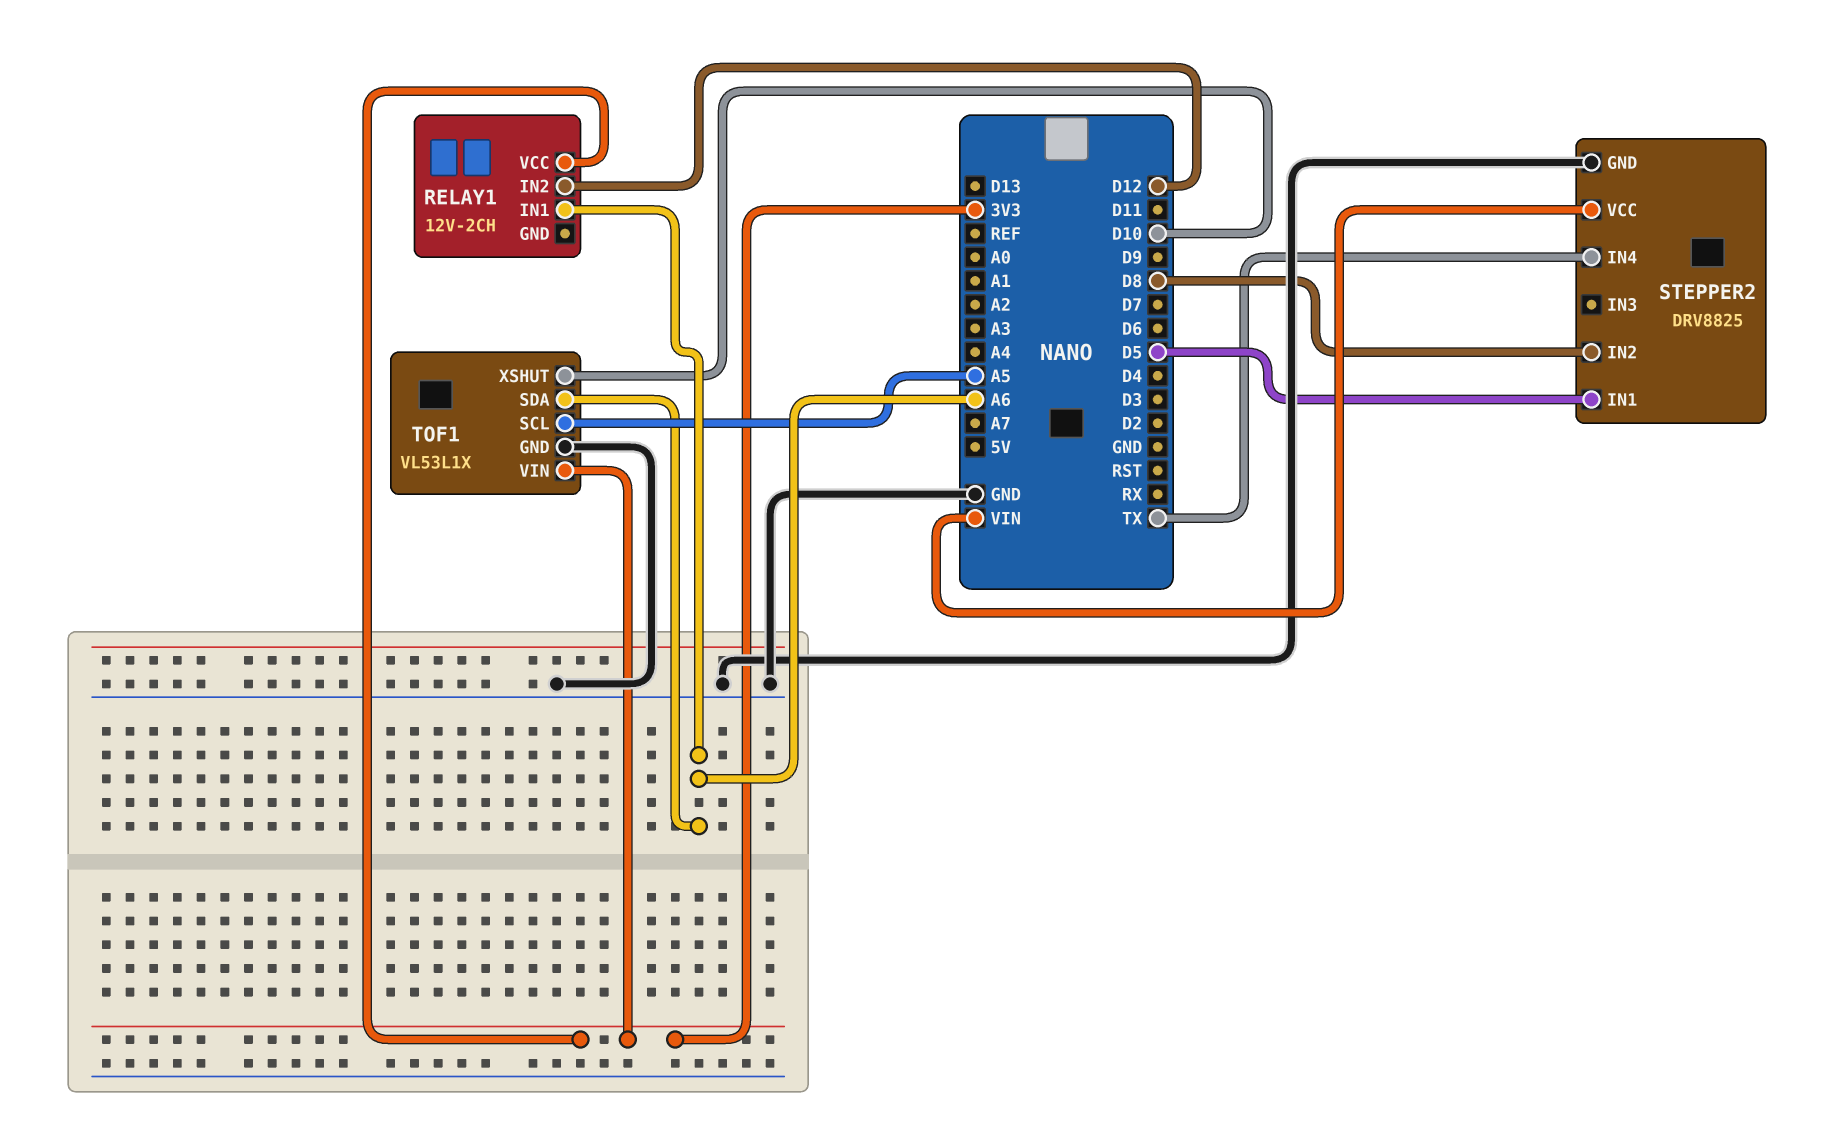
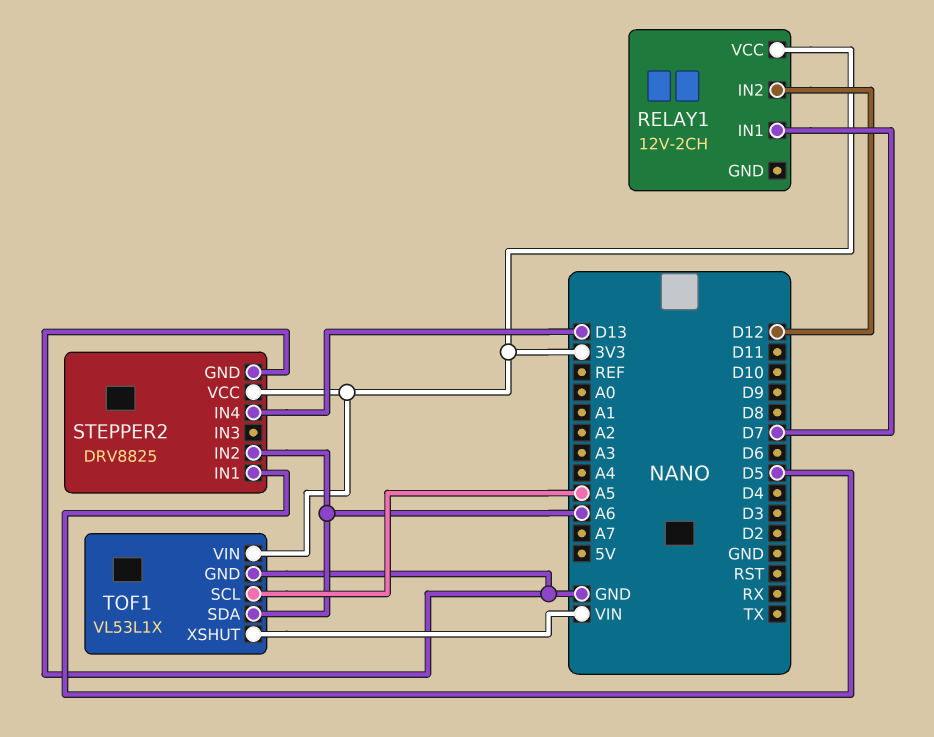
RELAY1 pin IN1: A6 -> D7
STEPPER2 pin IN2: D8 -> A6
STEPPER2 pin IN4: TX -> D13
STEPPER2 pin VCC: VIN -> 3V3
TOF1 pin XSHUT: D10 -> VIN

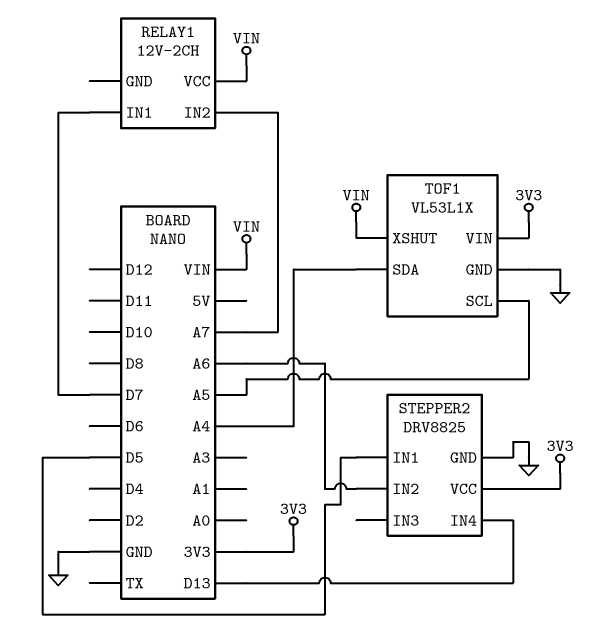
RELAY1 pin IN2: D12 -> A7
RELAY1 pin VCC: 3V3 -> VIN
TOF1 pin SDA: A6 -> A4

